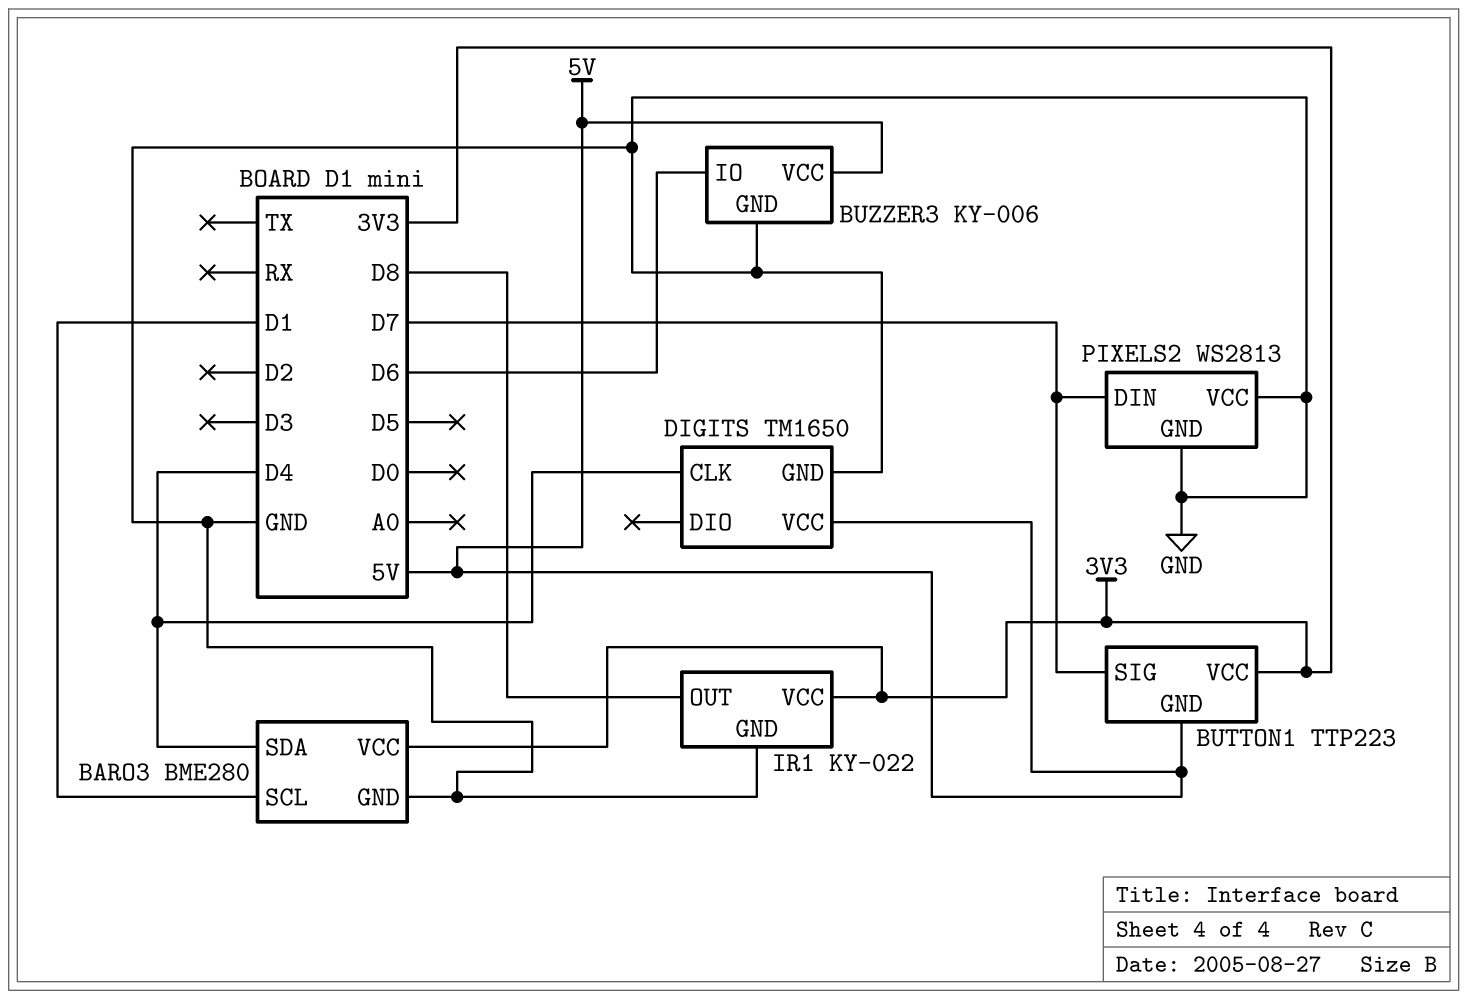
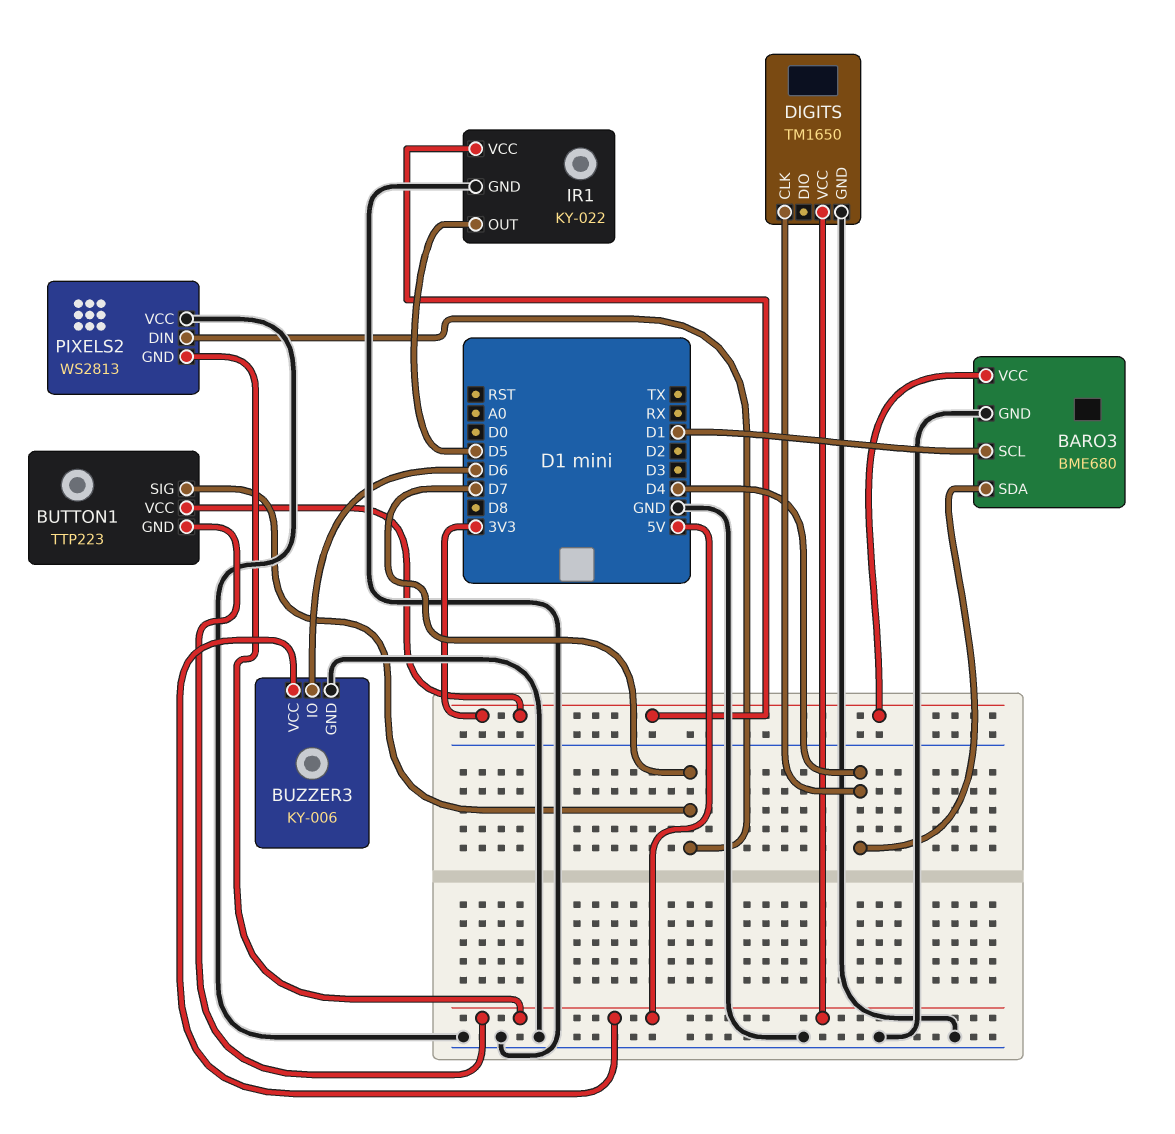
BARO3: BME280 -> BME680
IR1 pin OUT: D8 -> D5
PIXELS2 pin GND: GND -> 5V

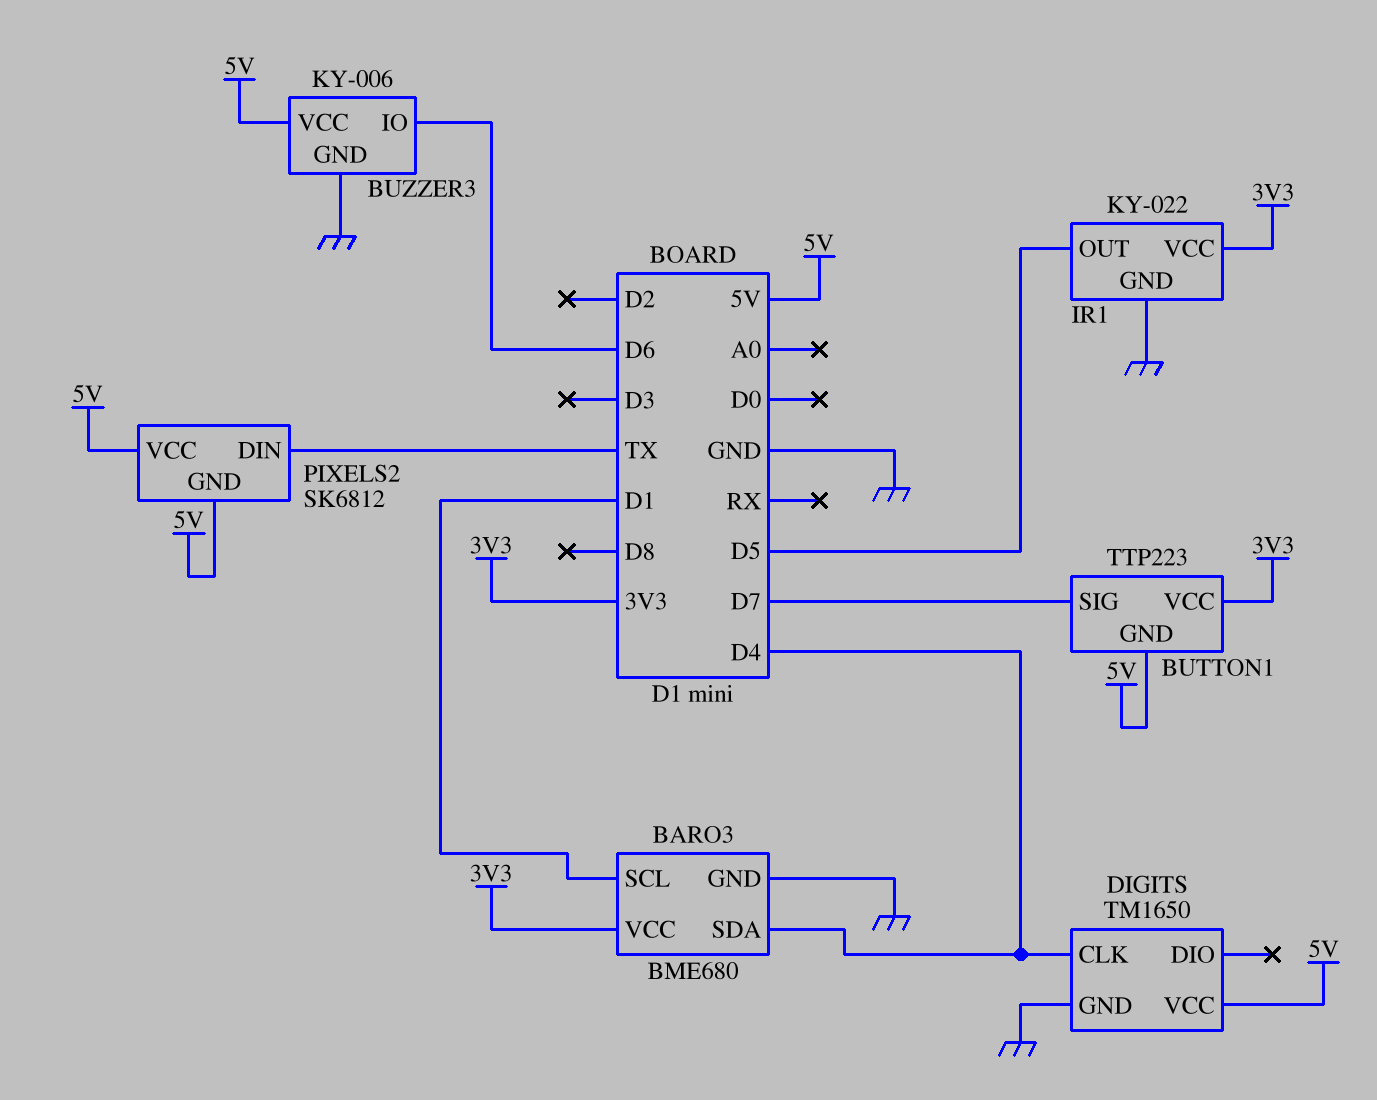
PIXELS2: WS2813 -> SK6812
PIXELS2 pin DIN: D7 -> TX
PIXELS2 pin VCC: GND -> 5V

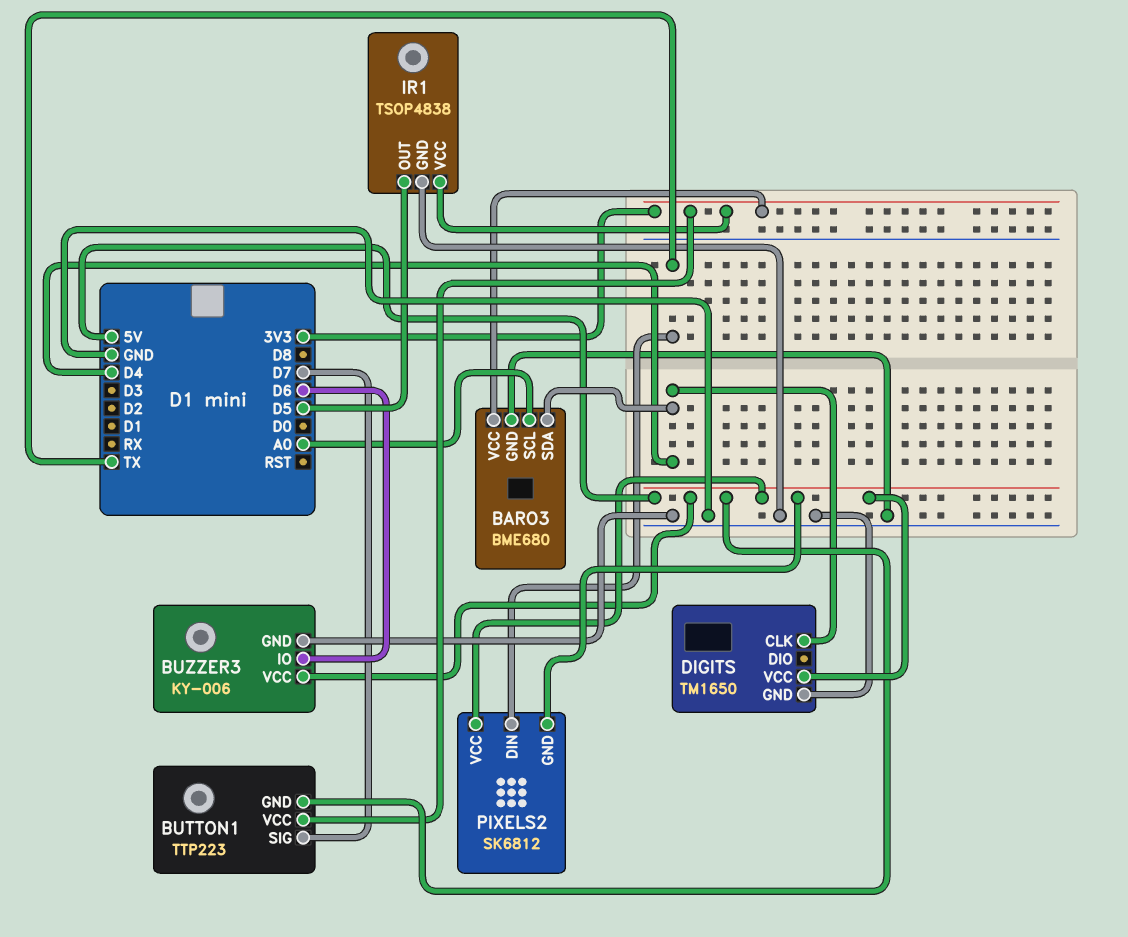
BARO3 pin SCL: D1 -> A0
IR1: KY-022 -> TSOP4838

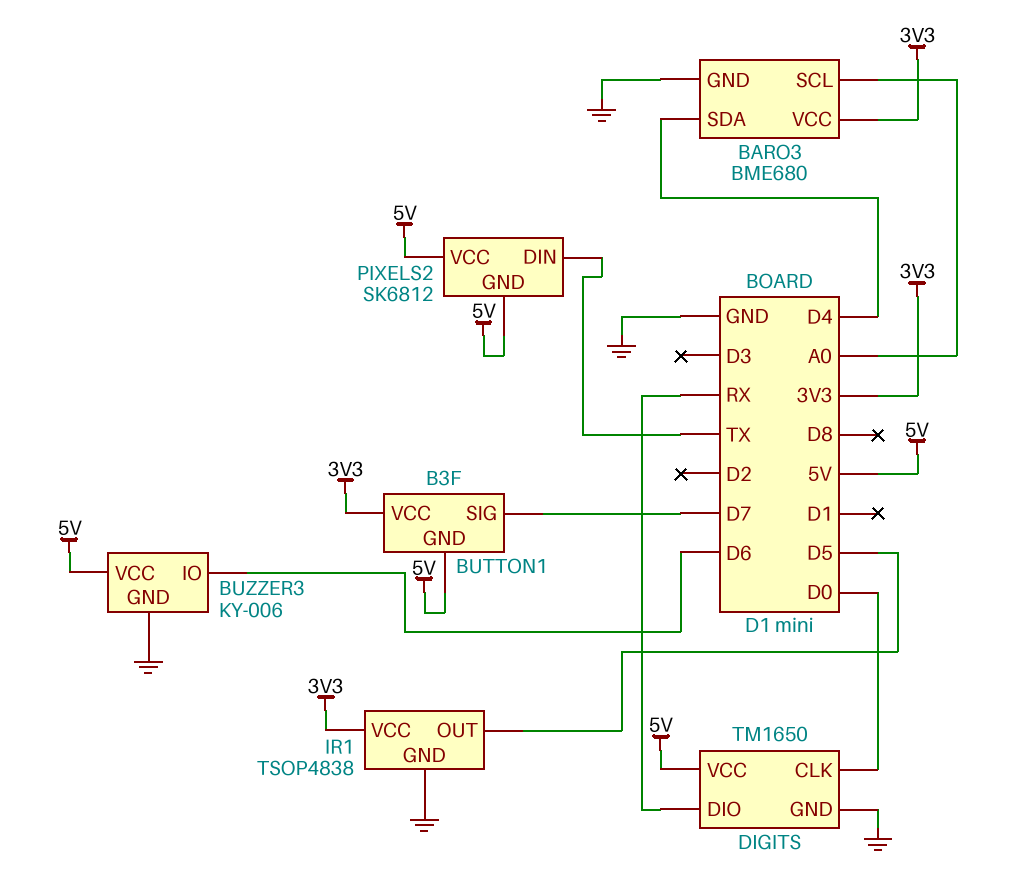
BUTTON1: TTP223 -> B3F
DIGITS pin CLK: D4 -> D0
DIGITS pin DIO: none -> RX

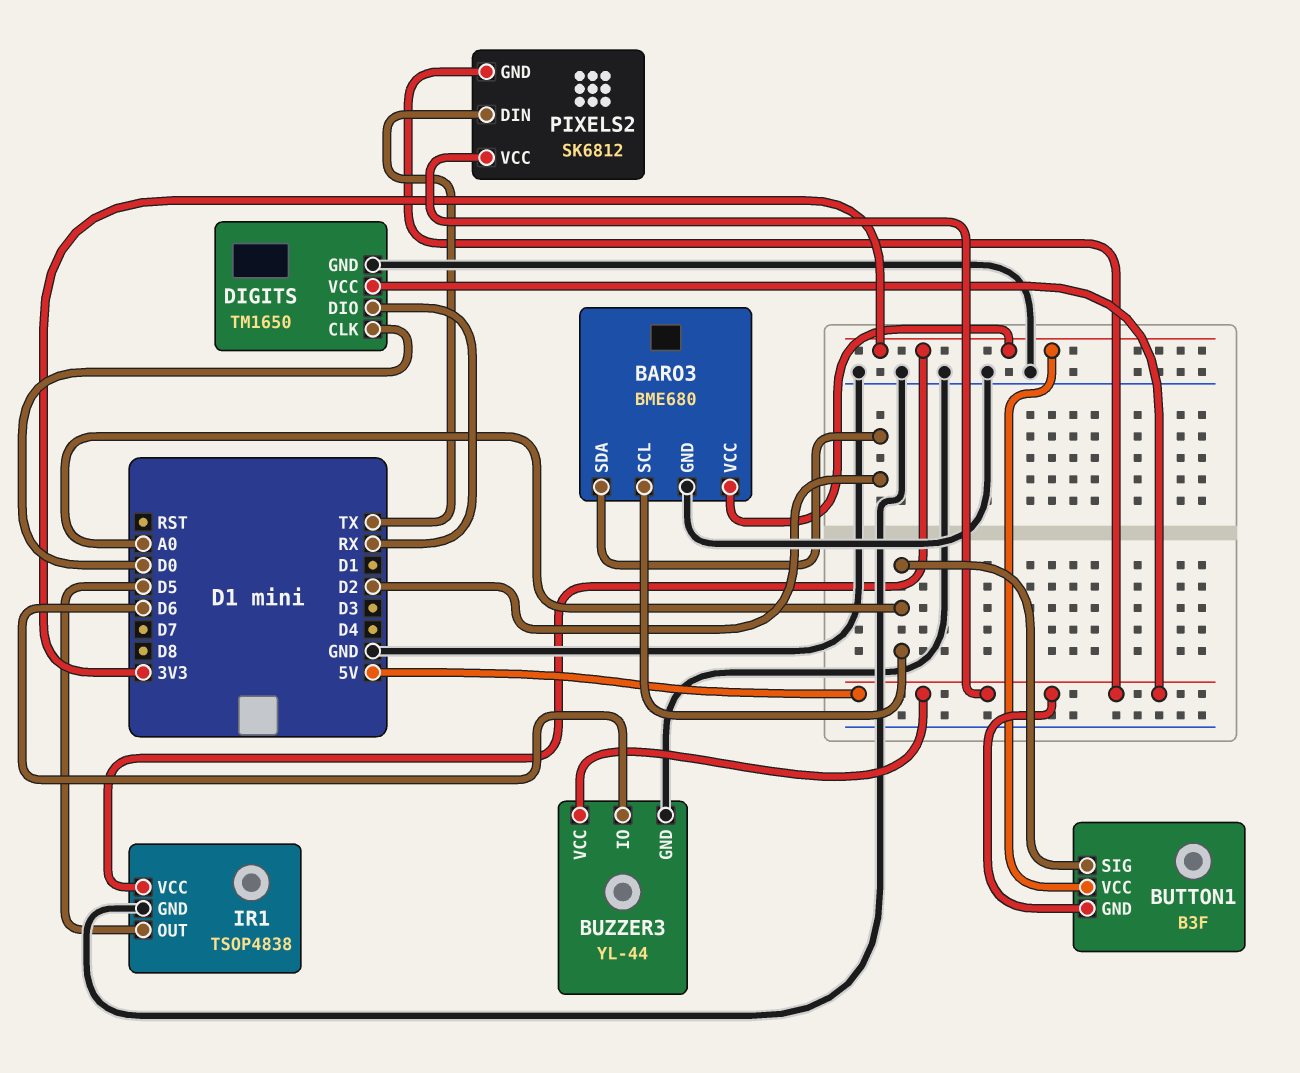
BARO3 pin SDA: D4 -> D2
BUTTON1 pin SIG: D7 -> A0
BUZZER3: KY-006 -> YL-44

